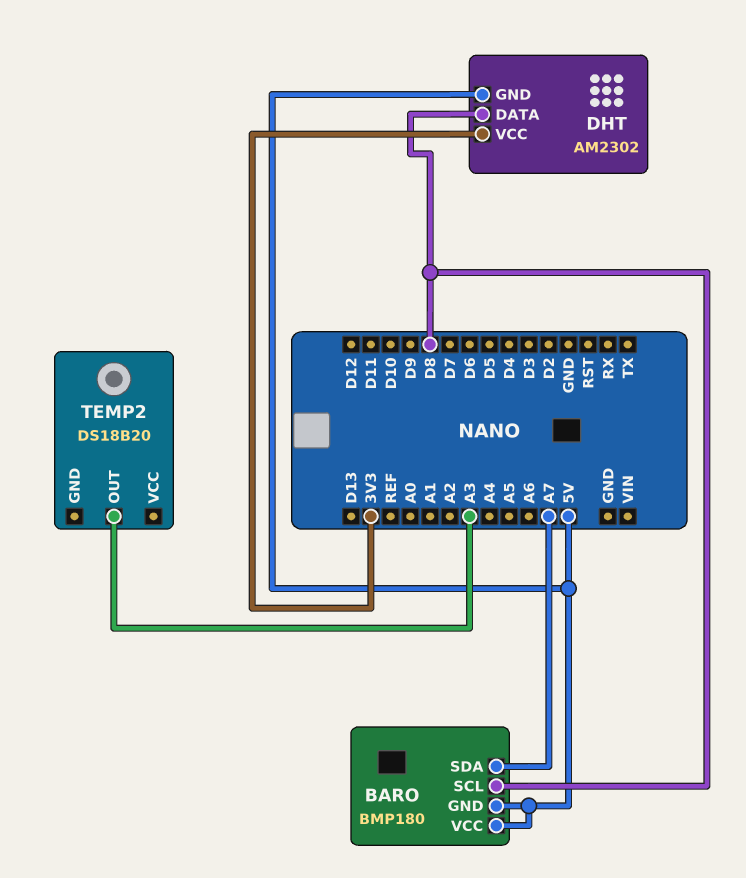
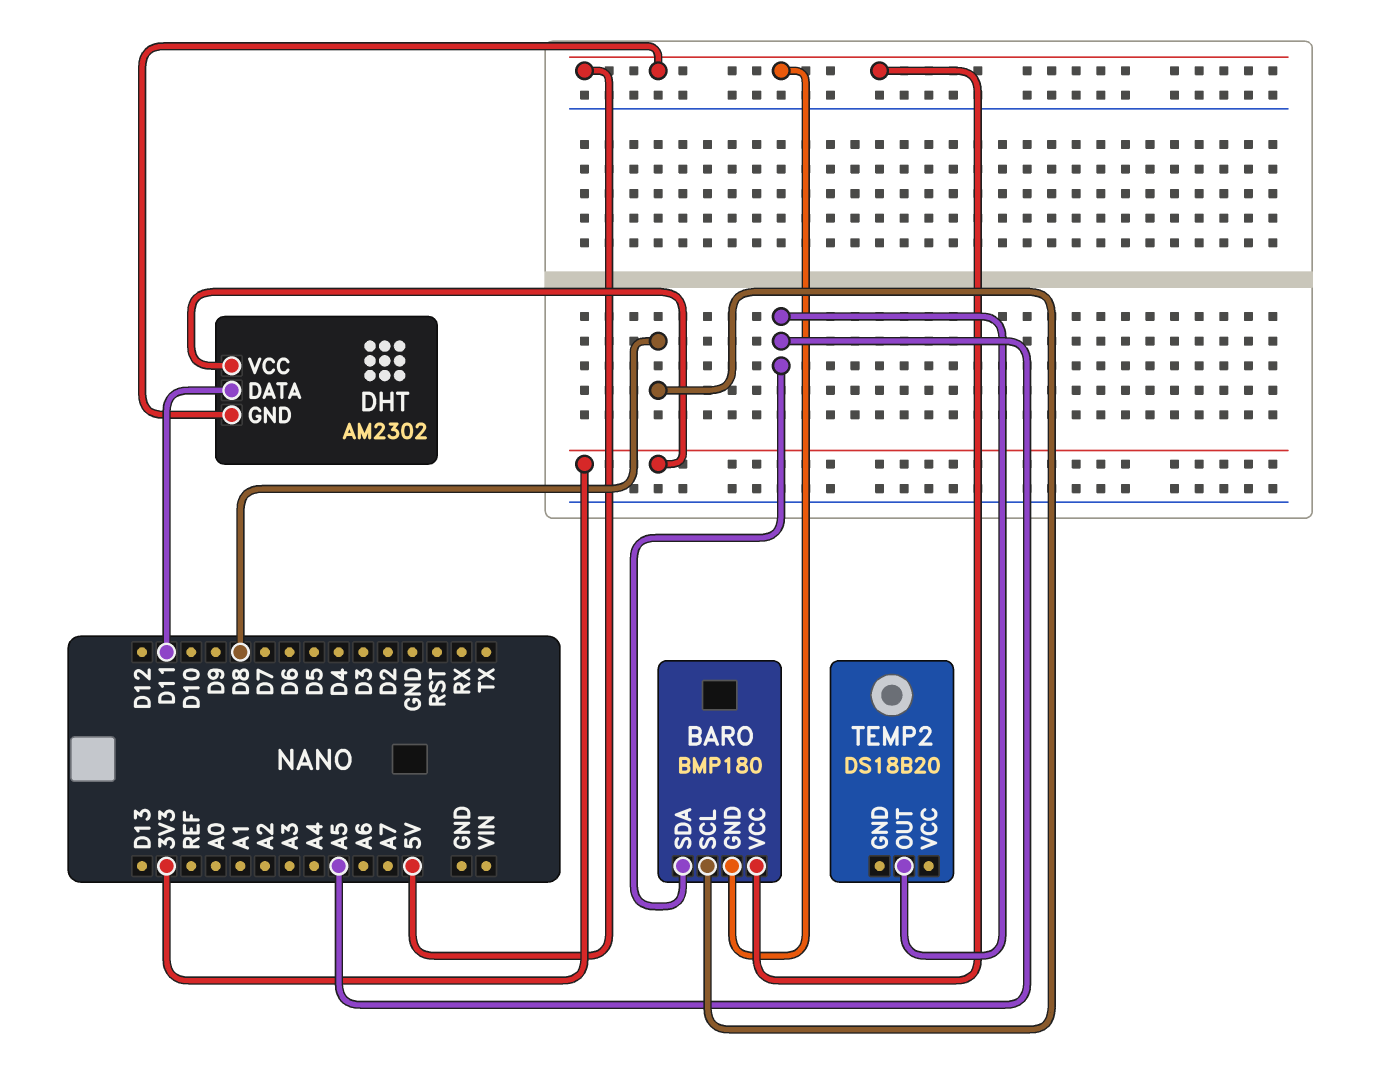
BARO pin SDA: A7 -> A5
DHT pin DATA: D8 -> D11
TEMP2 pin OUT: A3 -> A5

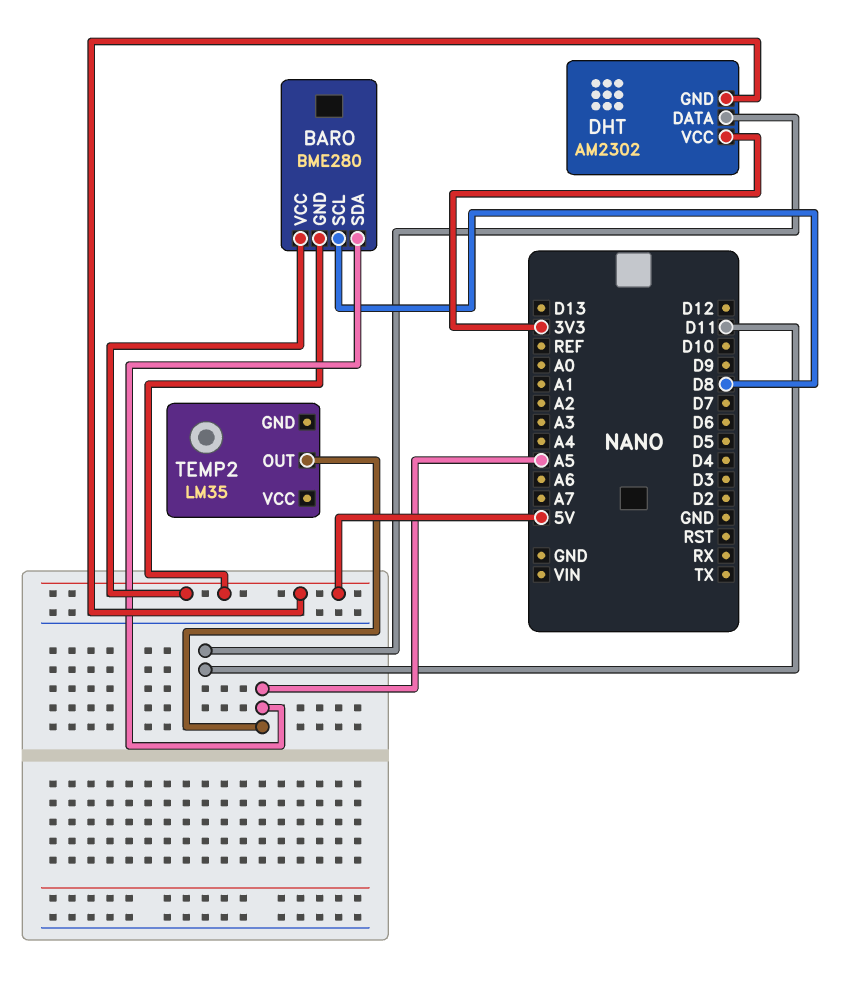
BARO: BMP180 -> BME280
TEMP2: DS18B20 -> LM35

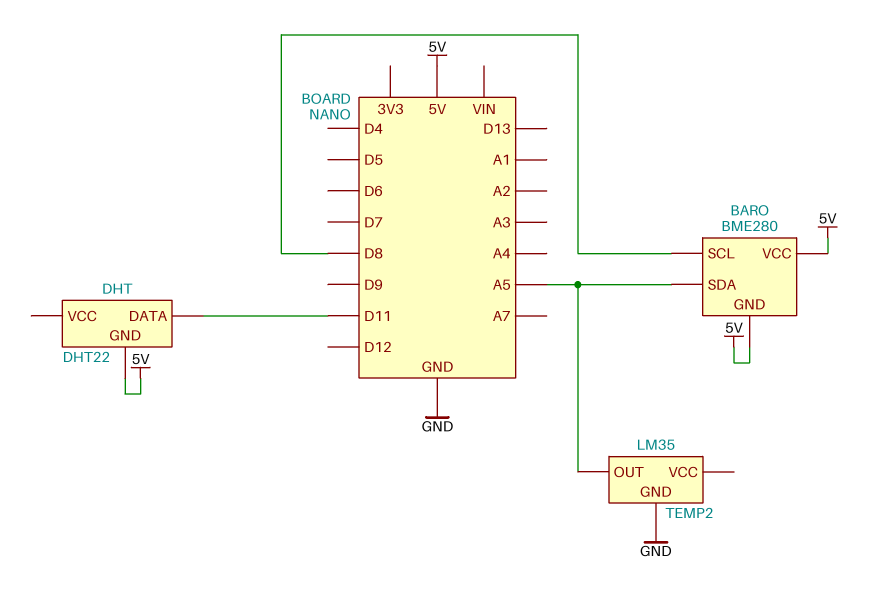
DHT: AM2302 -> DHT22
DHT pin VCC: 3V3 -> none
TEMP2 pin GND: none -> GND

